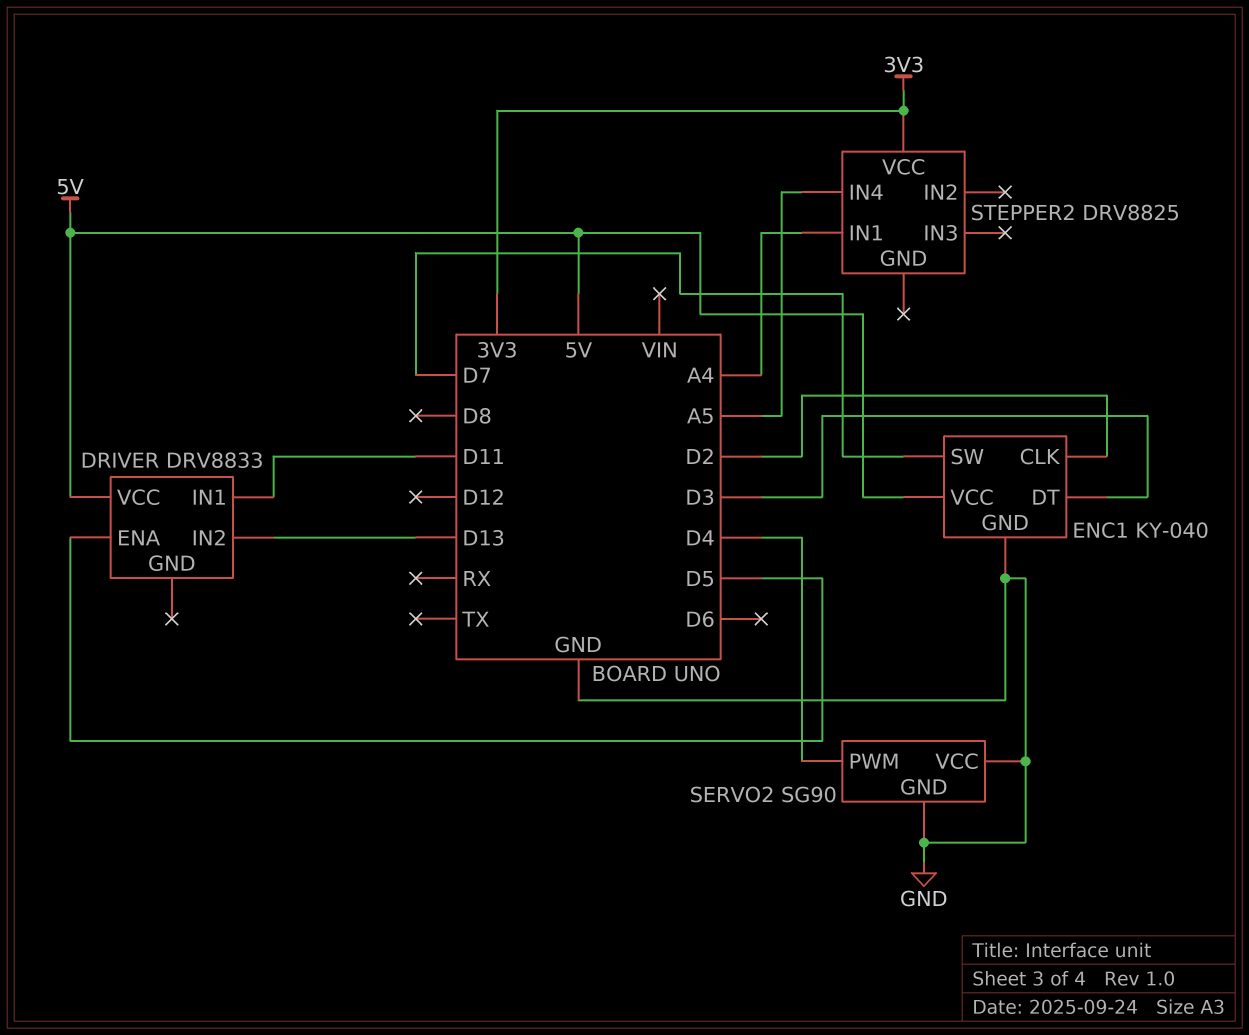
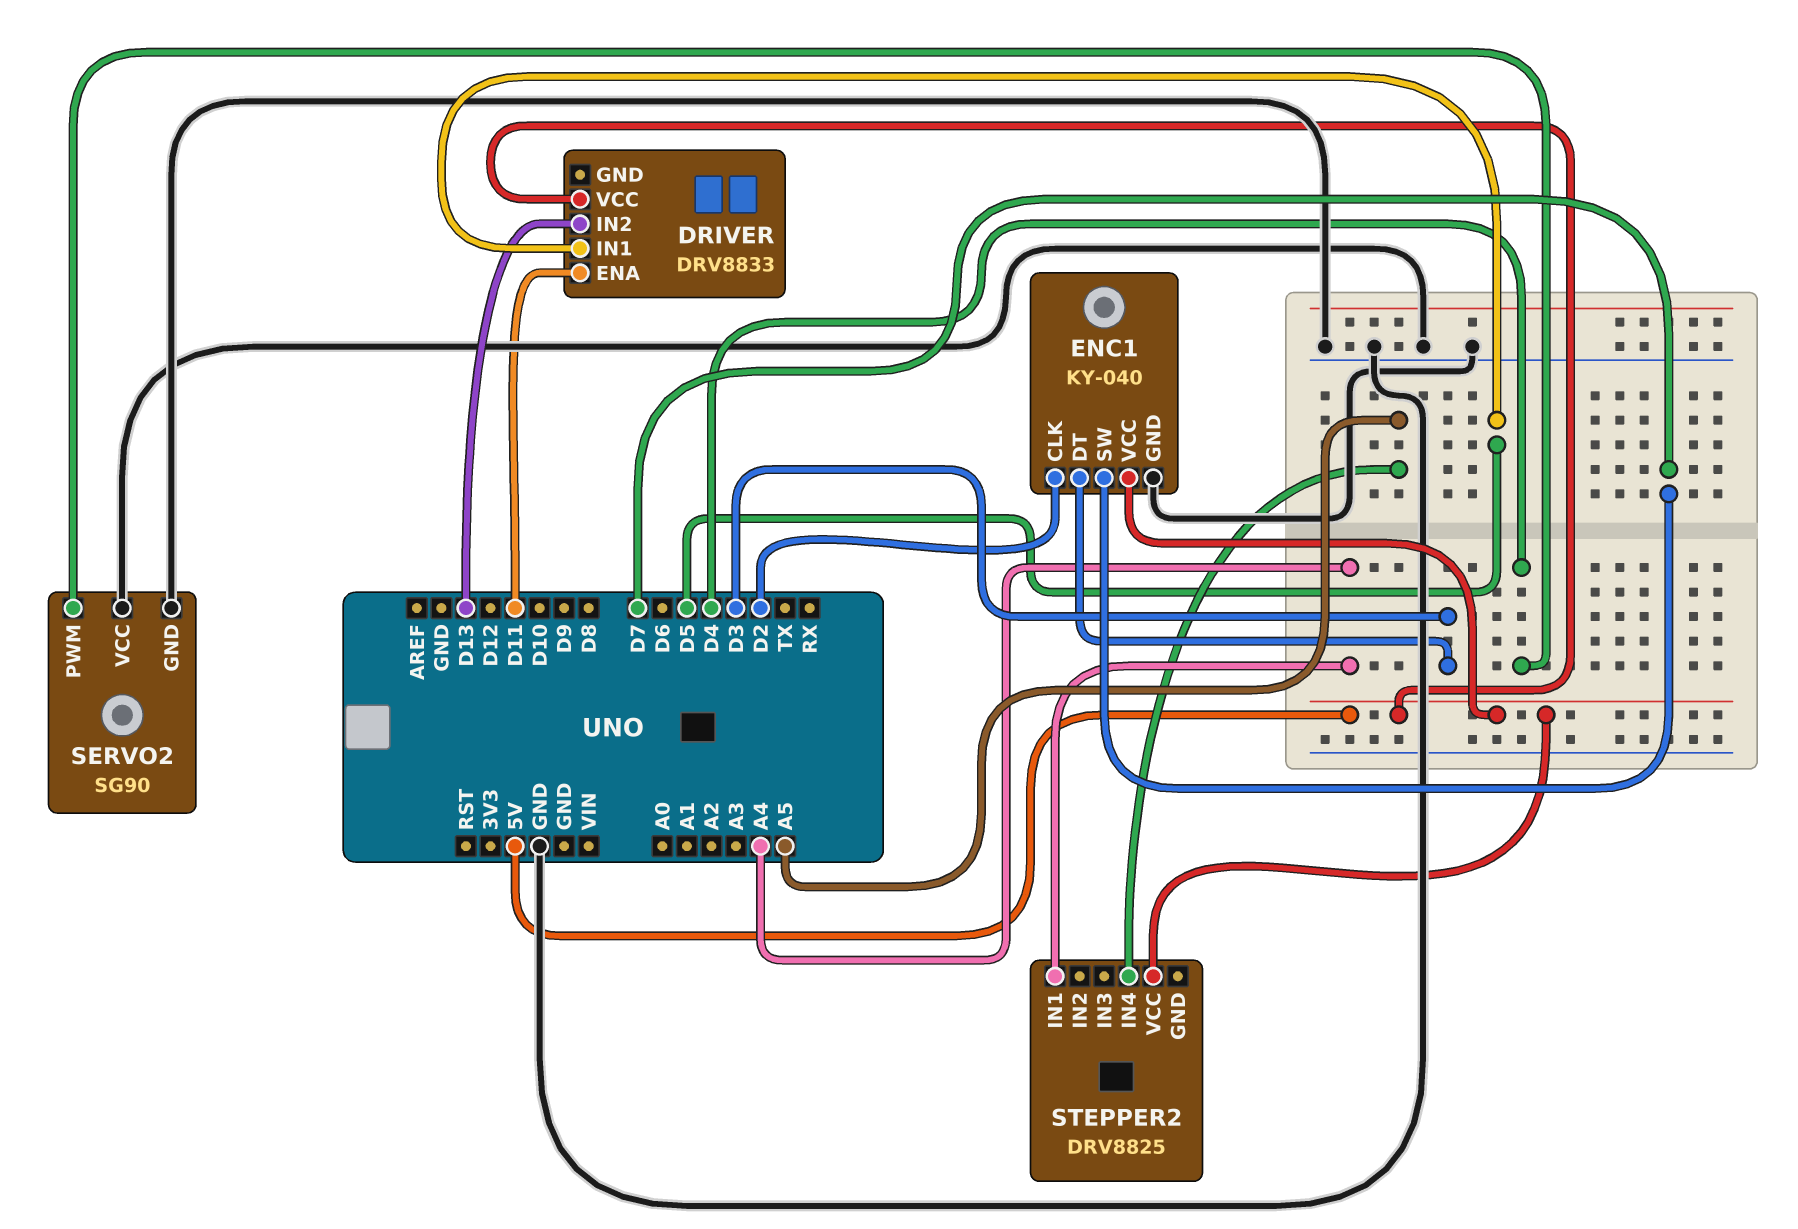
DRIVER pin ENA: D5 -> D11
DRIVER pin IN1: D11 -> D5
STEPPER2 pin VCC: 3V3 -> 5V

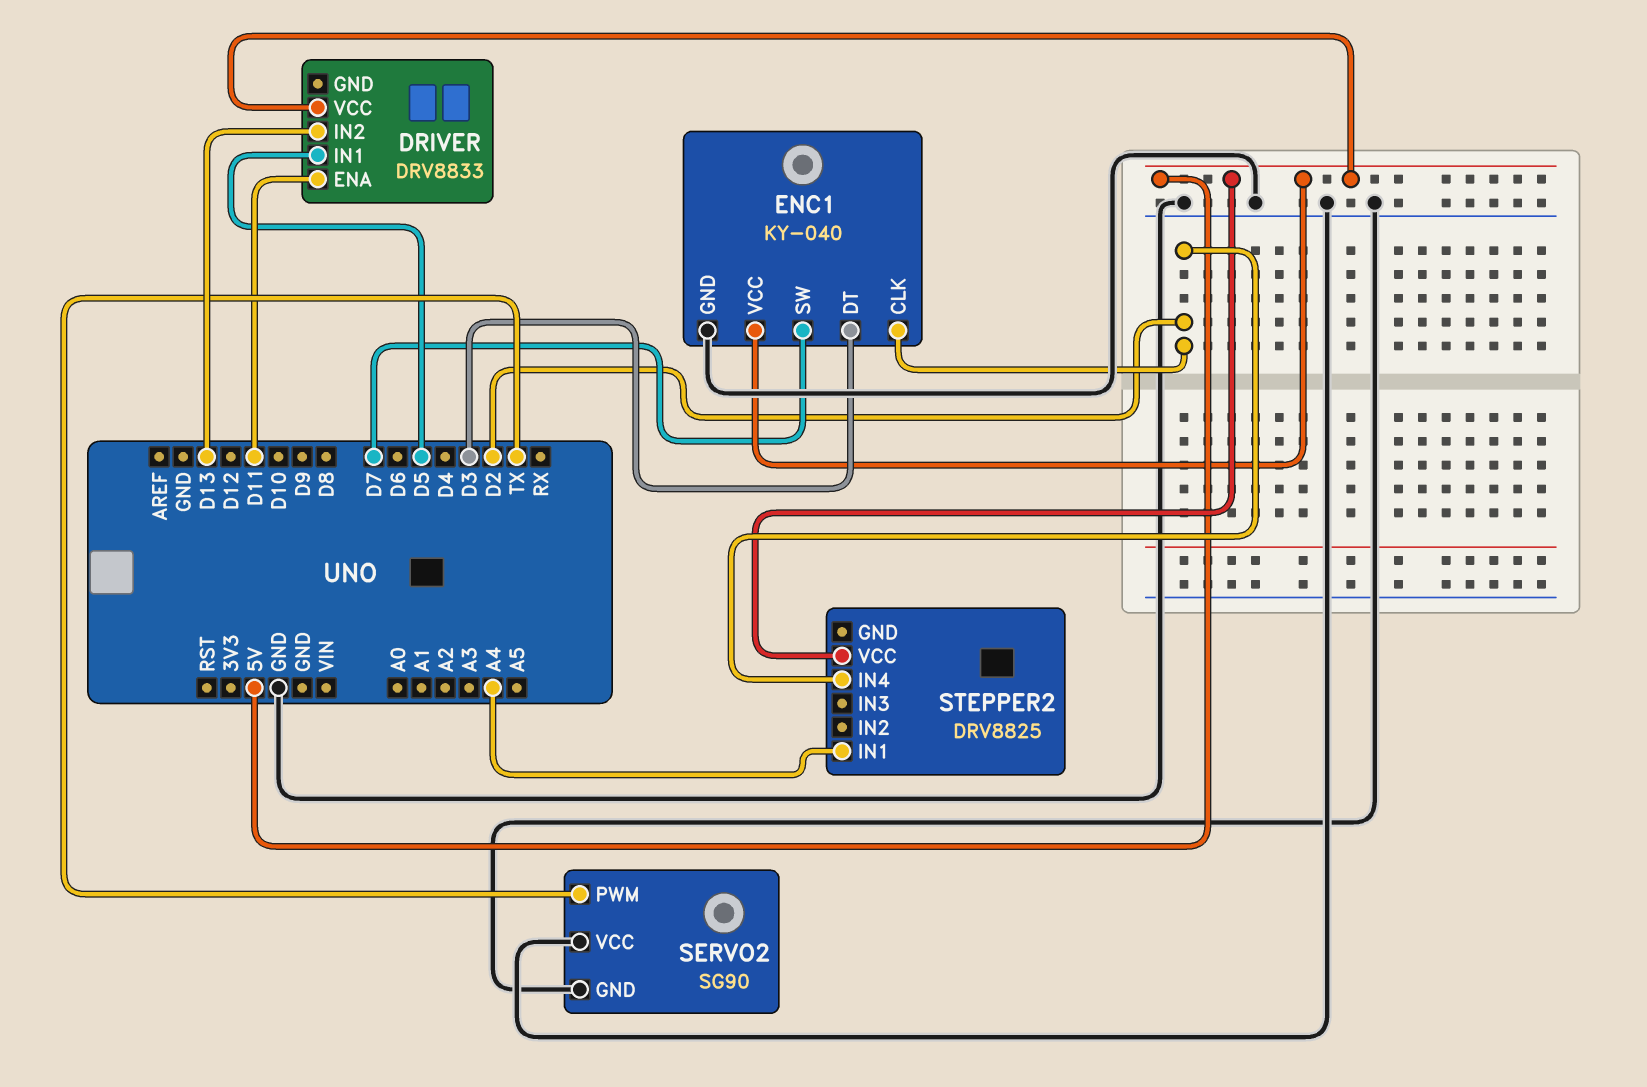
SERVO2 pin PWM: D4 -> TX
STEPPER2 pin IN4: A5 -> D2

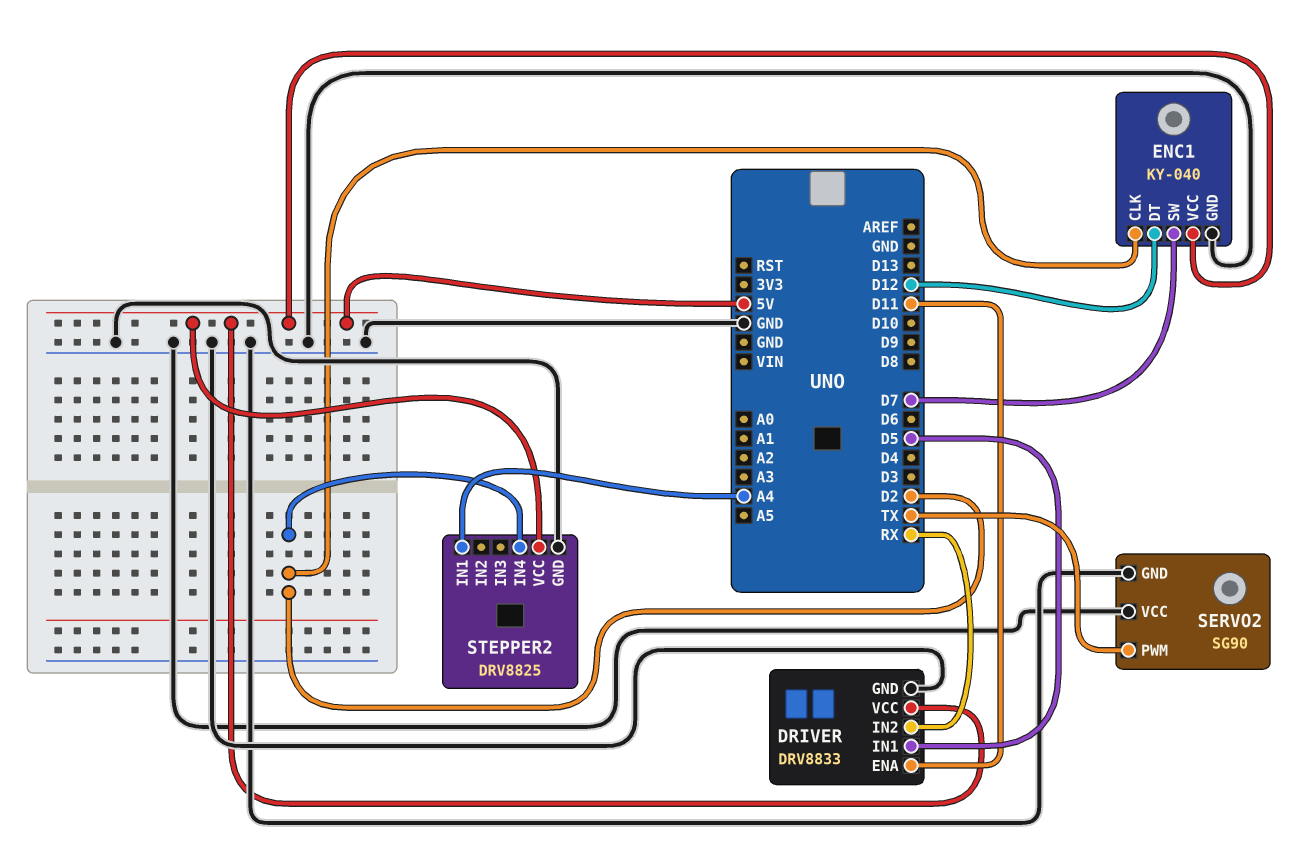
DRIVER pin GND: none -> GND
DRIVER pin IN2: D13 -> RX
ENC1 pin DT: D3 -> D12
STEPPER2 pin GND: none -> GND

